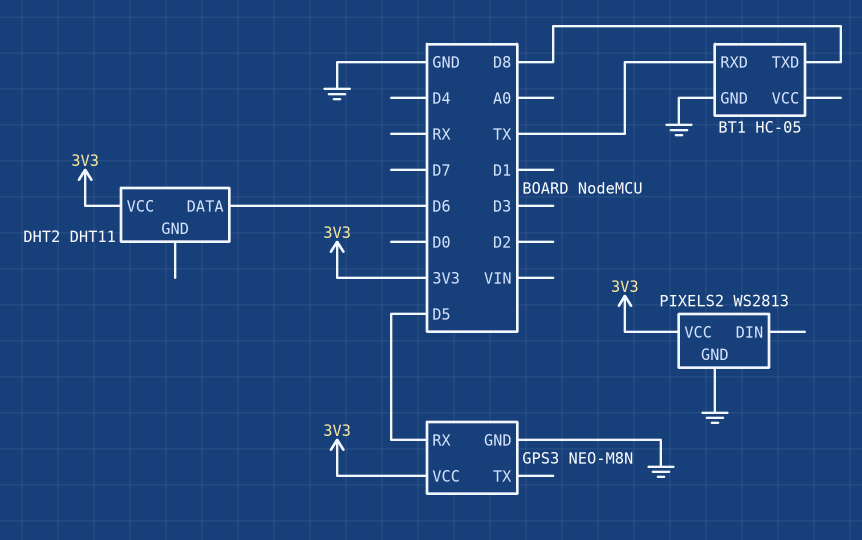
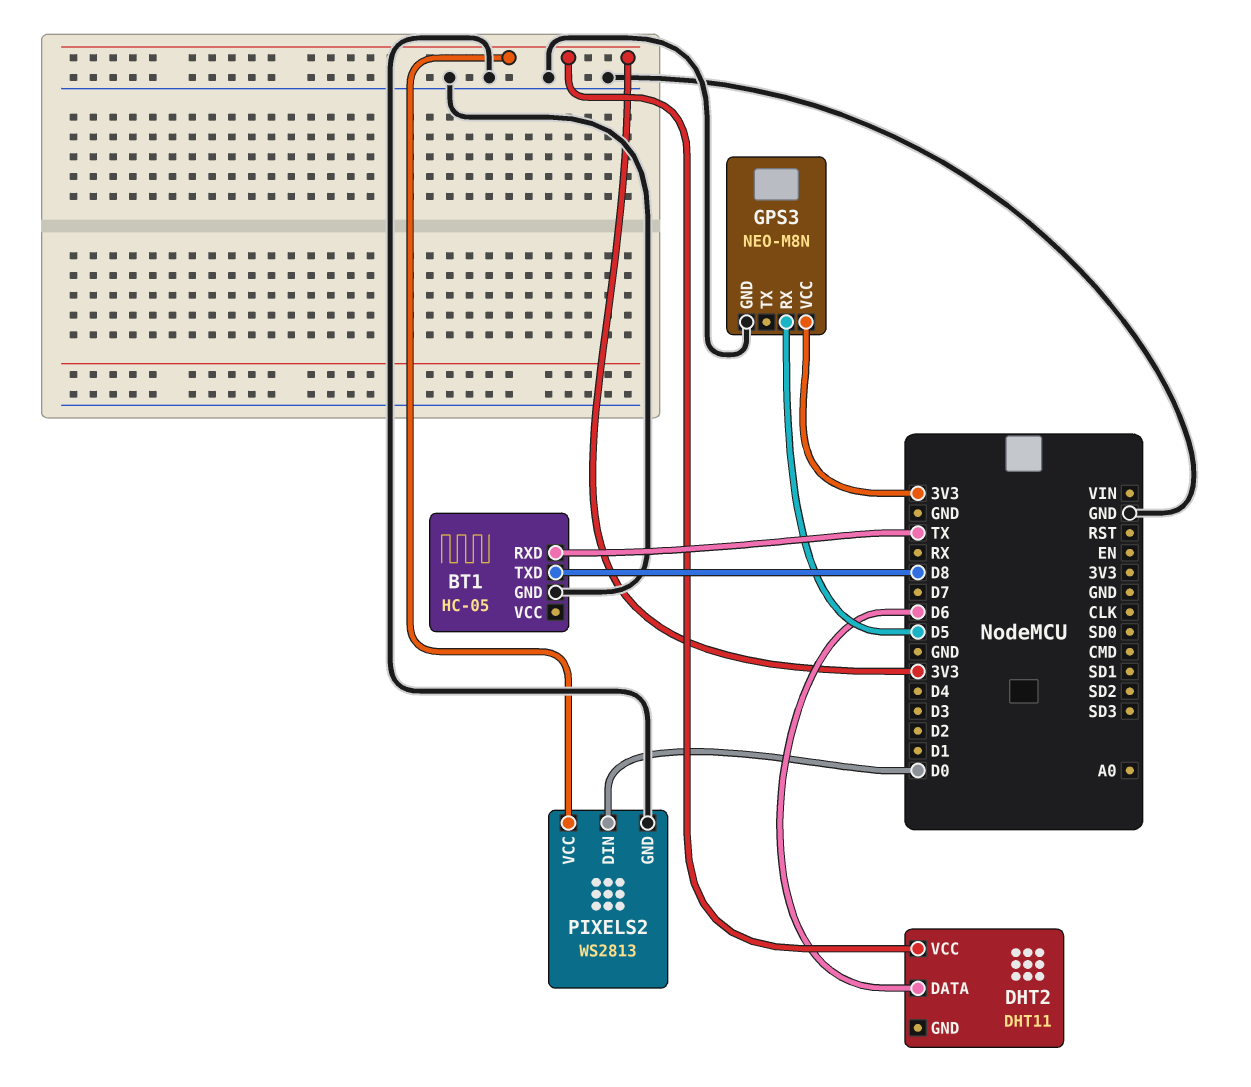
PIXELS2 pin DIN: none -> D0

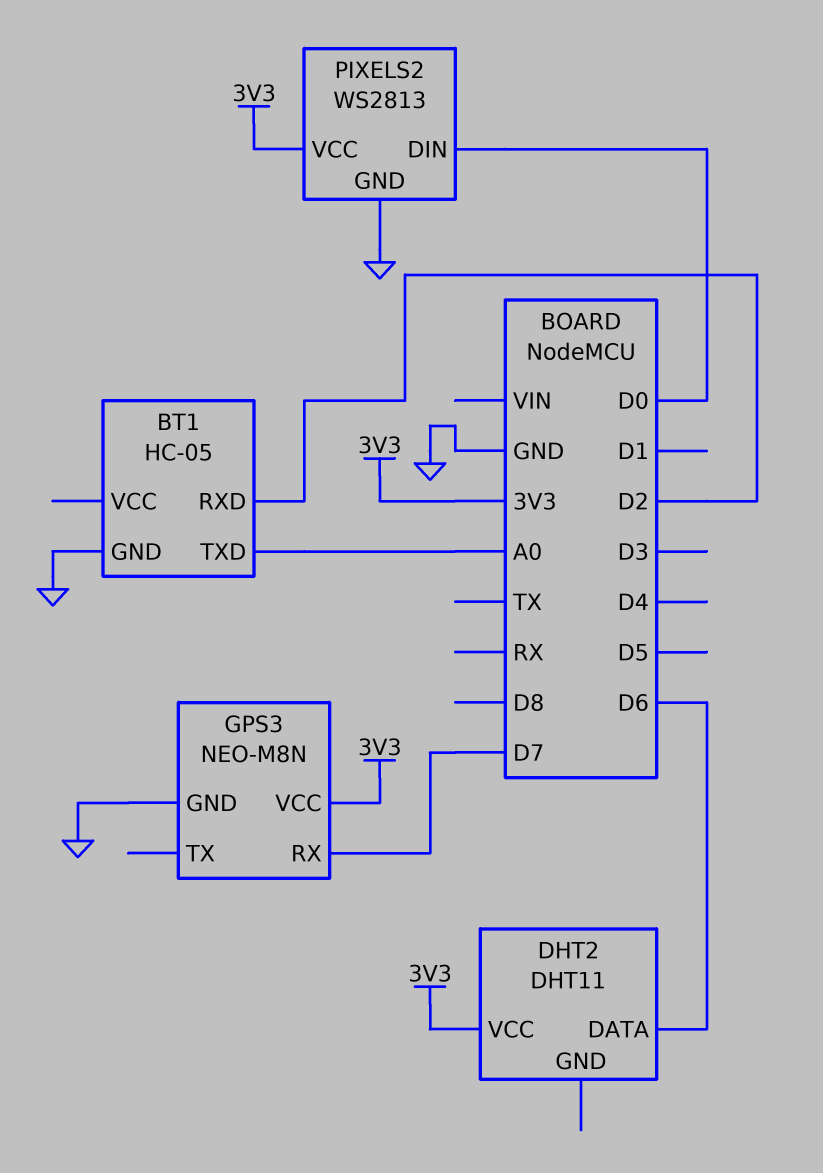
BT1 pin RXD: TX -> D2
BT1 pin TXD: D8 -> A0
GPS3 pin RX: D5 -> D7

